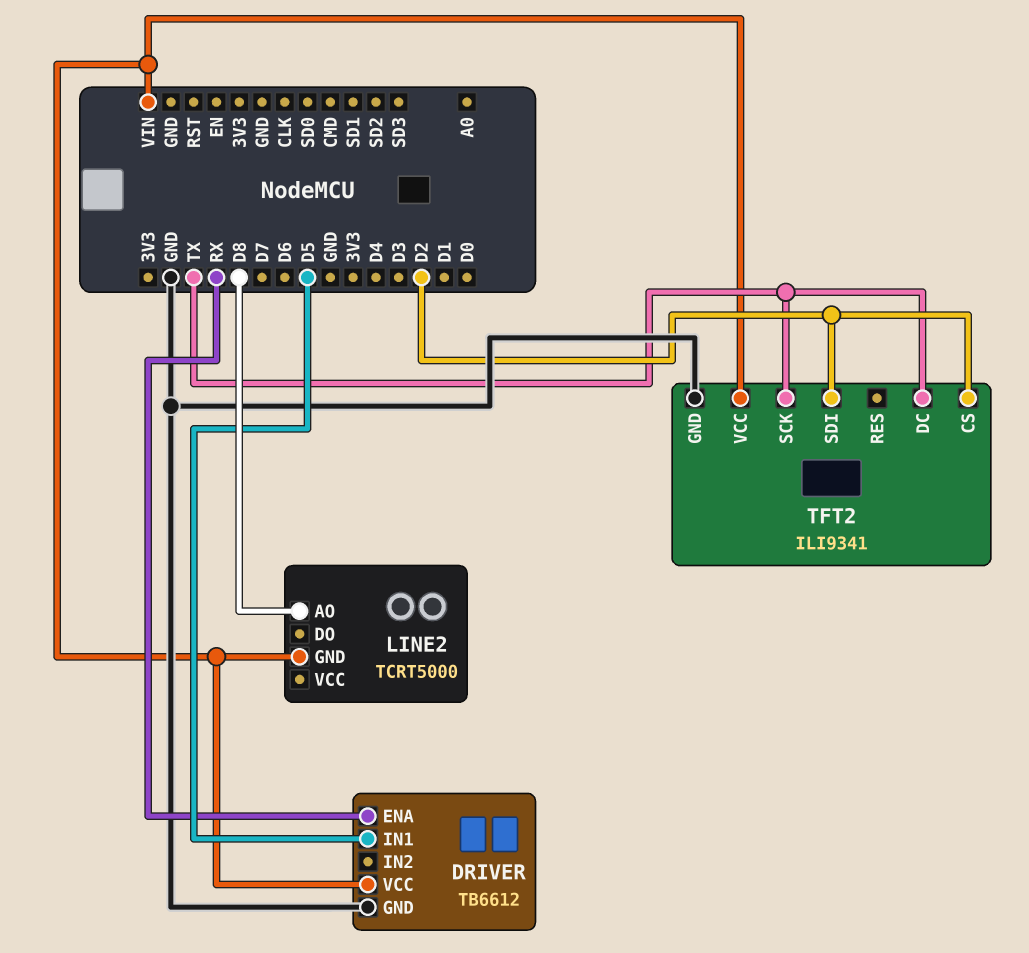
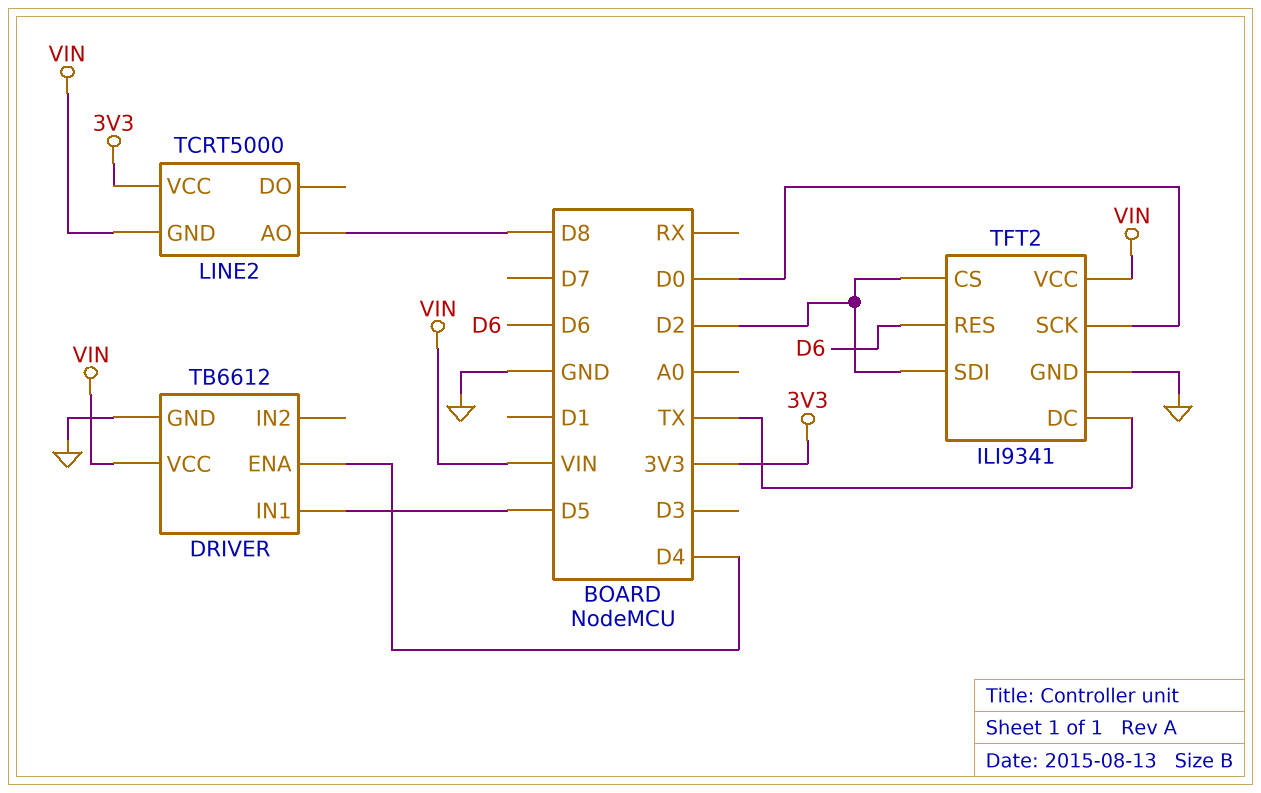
DRIVER pin ENA: RX -> D4
LINE2 pin VCC: none -> 3V3
TFT2 pin RES: none -> D6
TFT2 pin SCK: TX -> D0

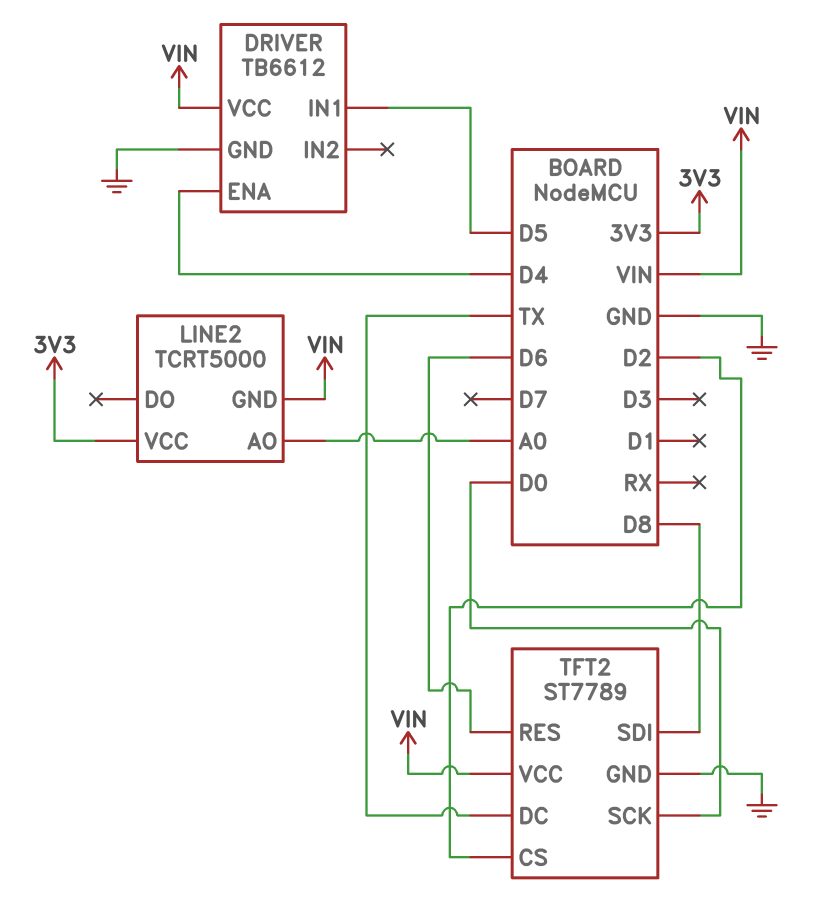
LINE2 pin AO: D8 -> A0
TFT2: ILI9341 -> ST7789
TFT2 pin SDI: D2 -> D8

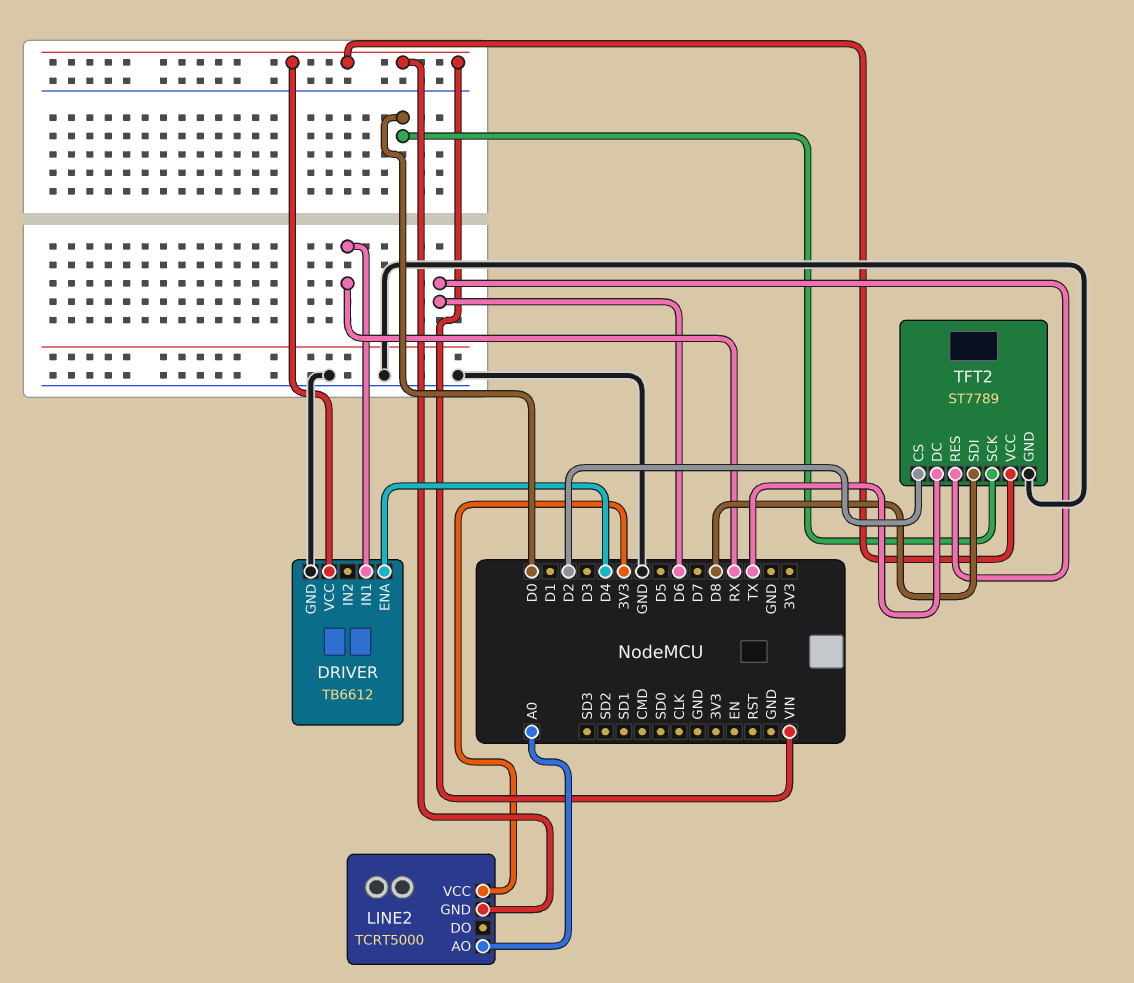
DRIVER pin IN1: D5 -> RX

